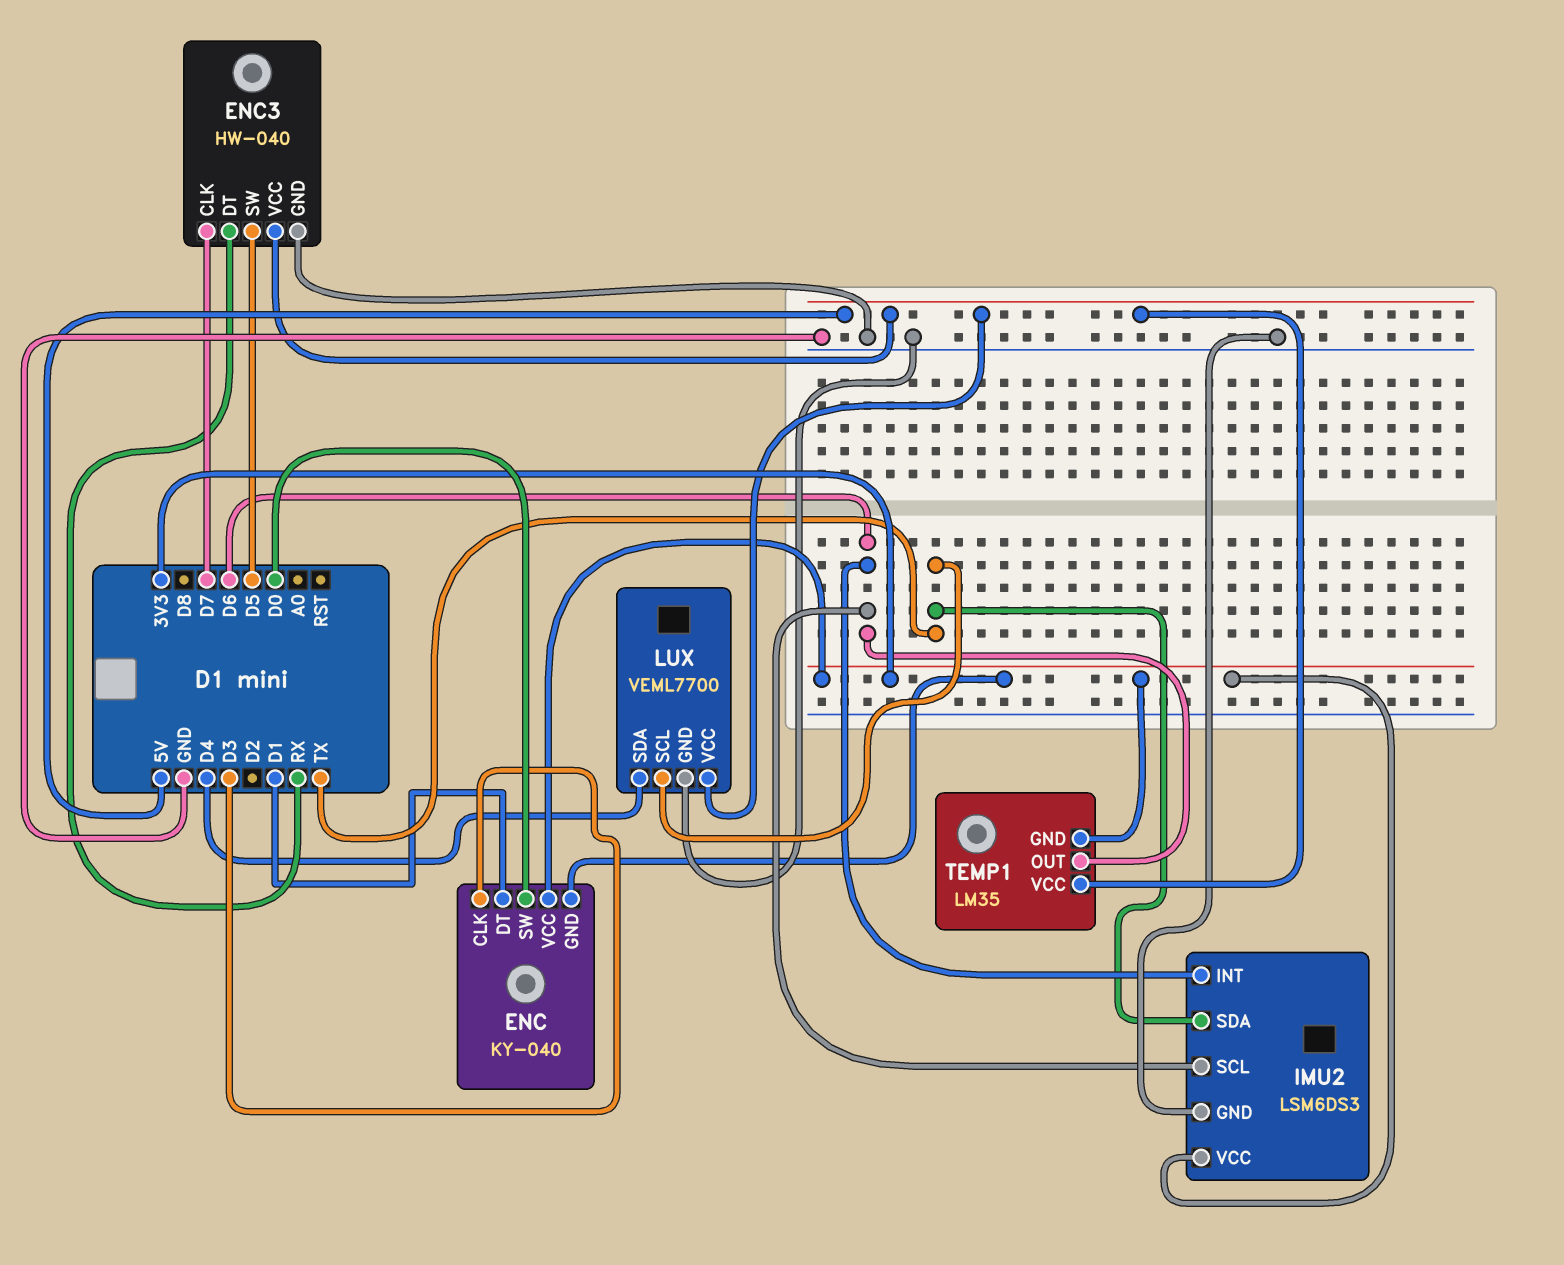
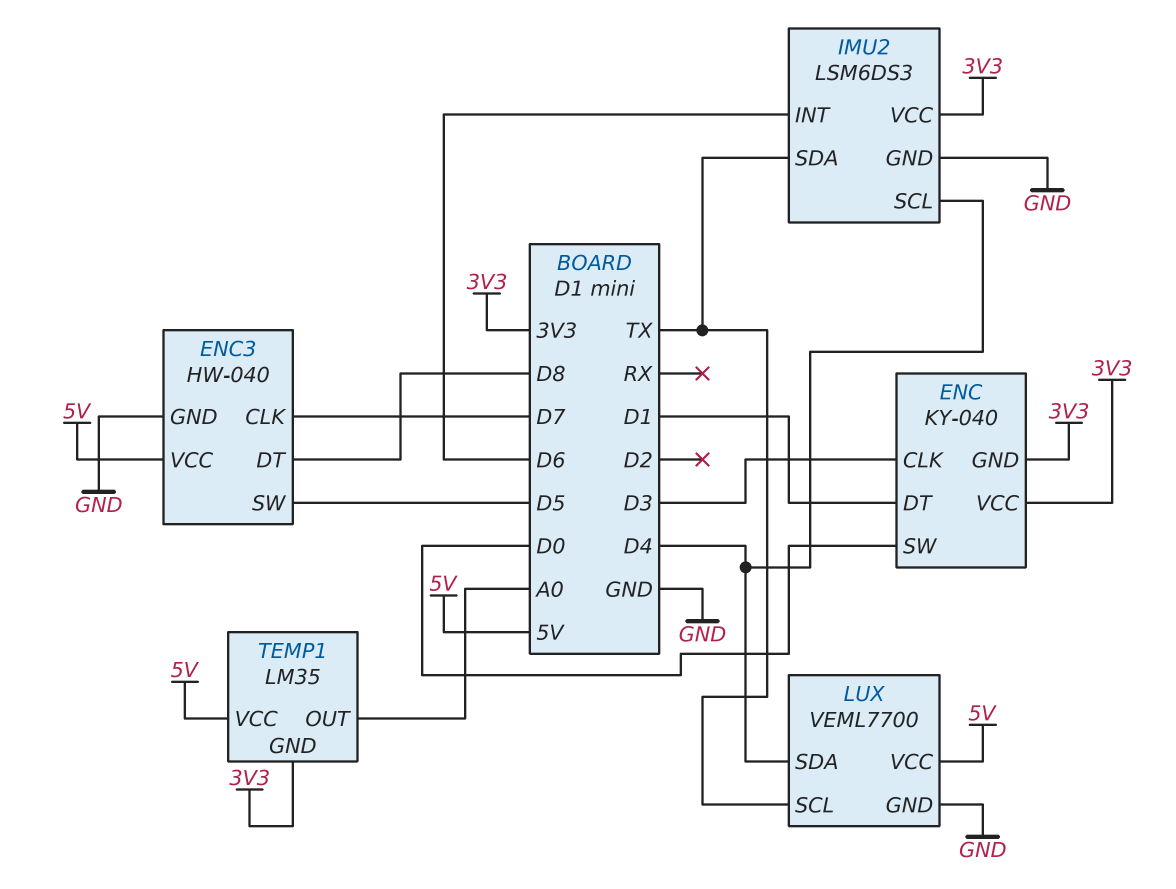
ENC3 pin DT: RX -> D8
IMU2 pin SCL: D6 -> D4
TEMP1 pin OUT: D6 -> A0

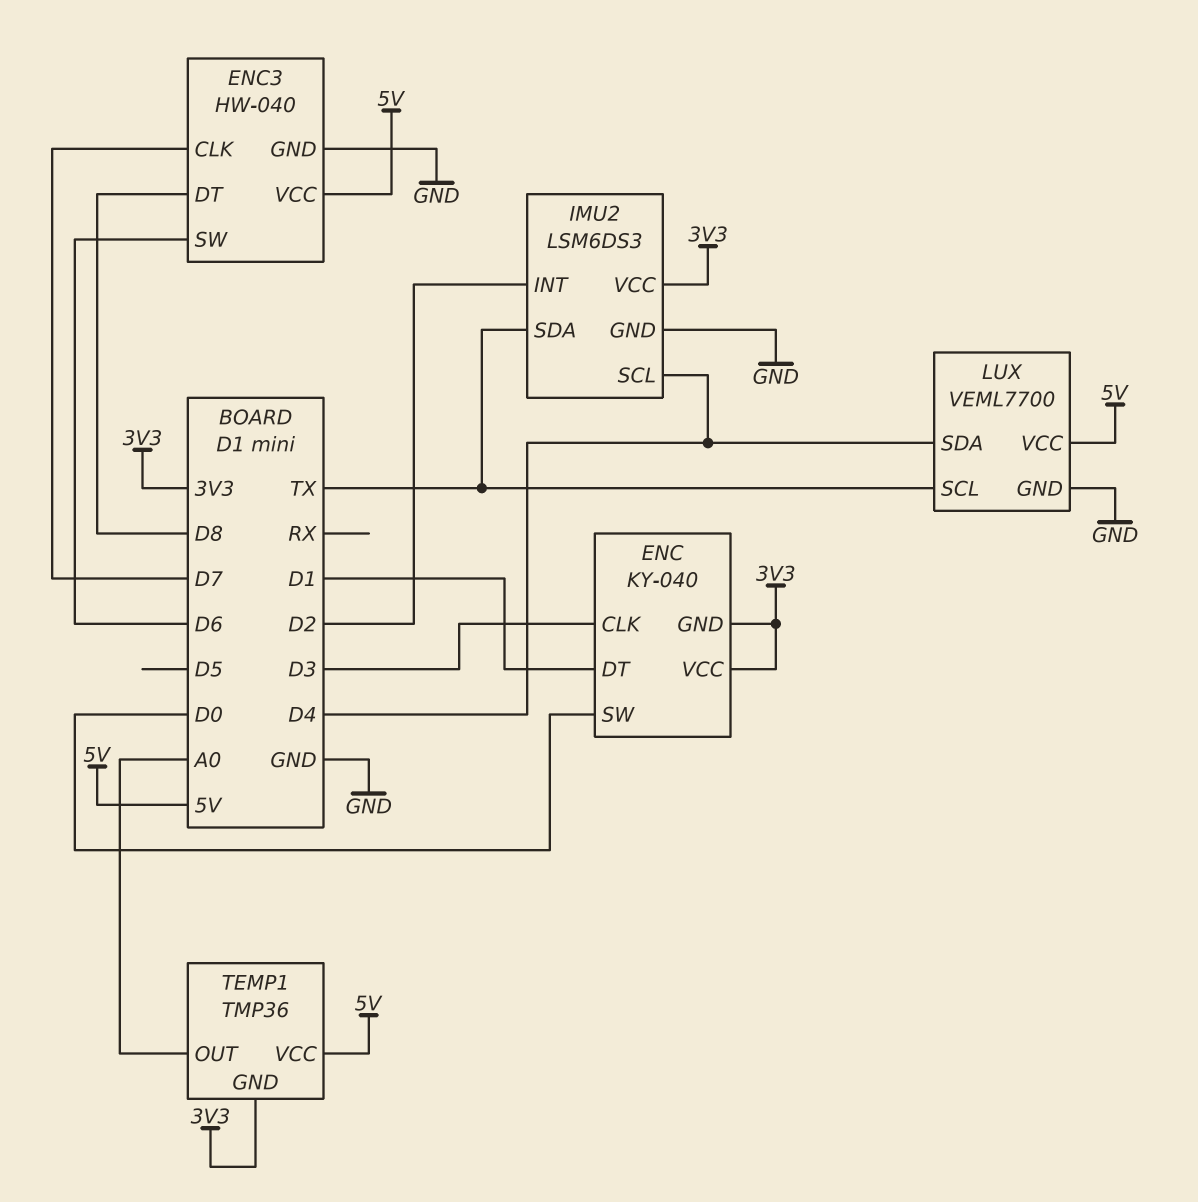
ENC3 pin SW: D5 -> D6
IMU2 pin INT: D6 -> D2
TEMP1: LM35 -> TMP36

